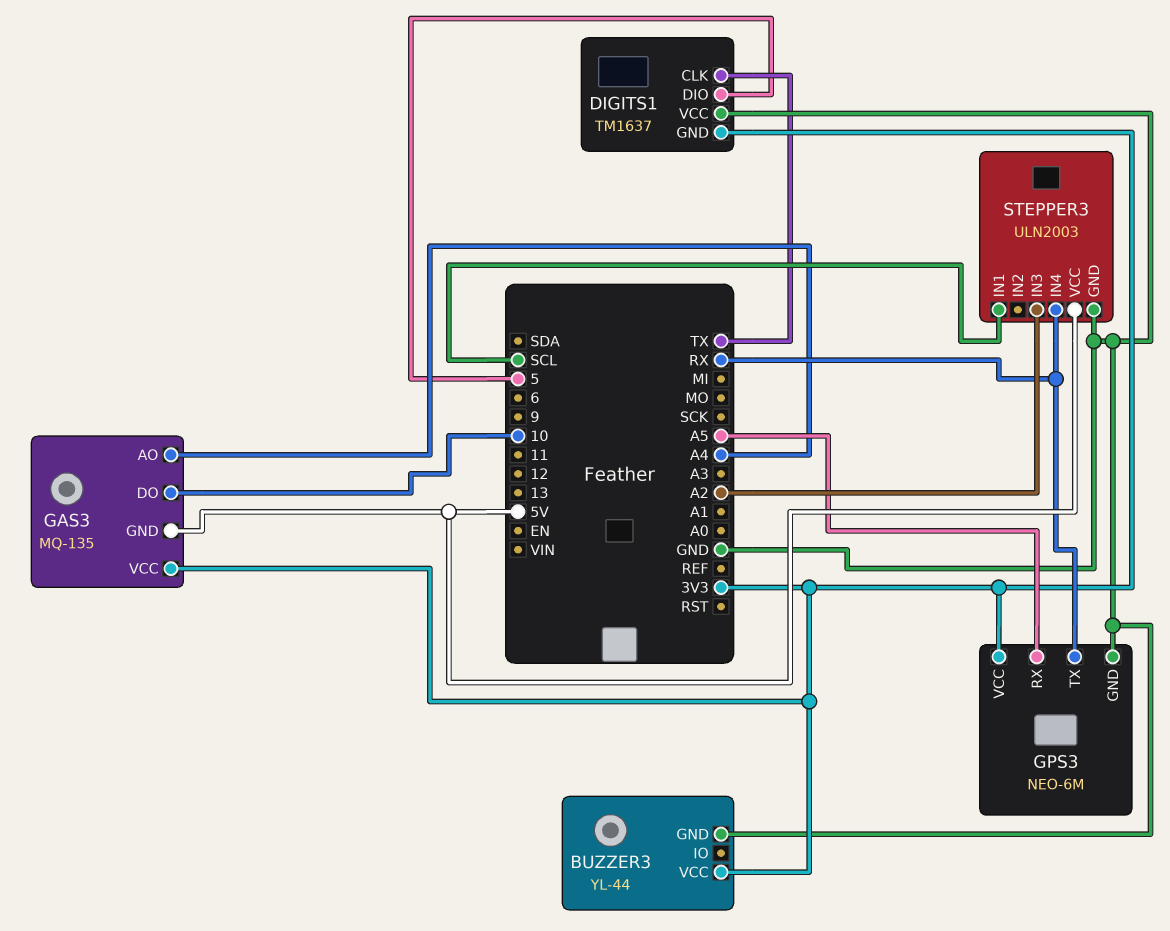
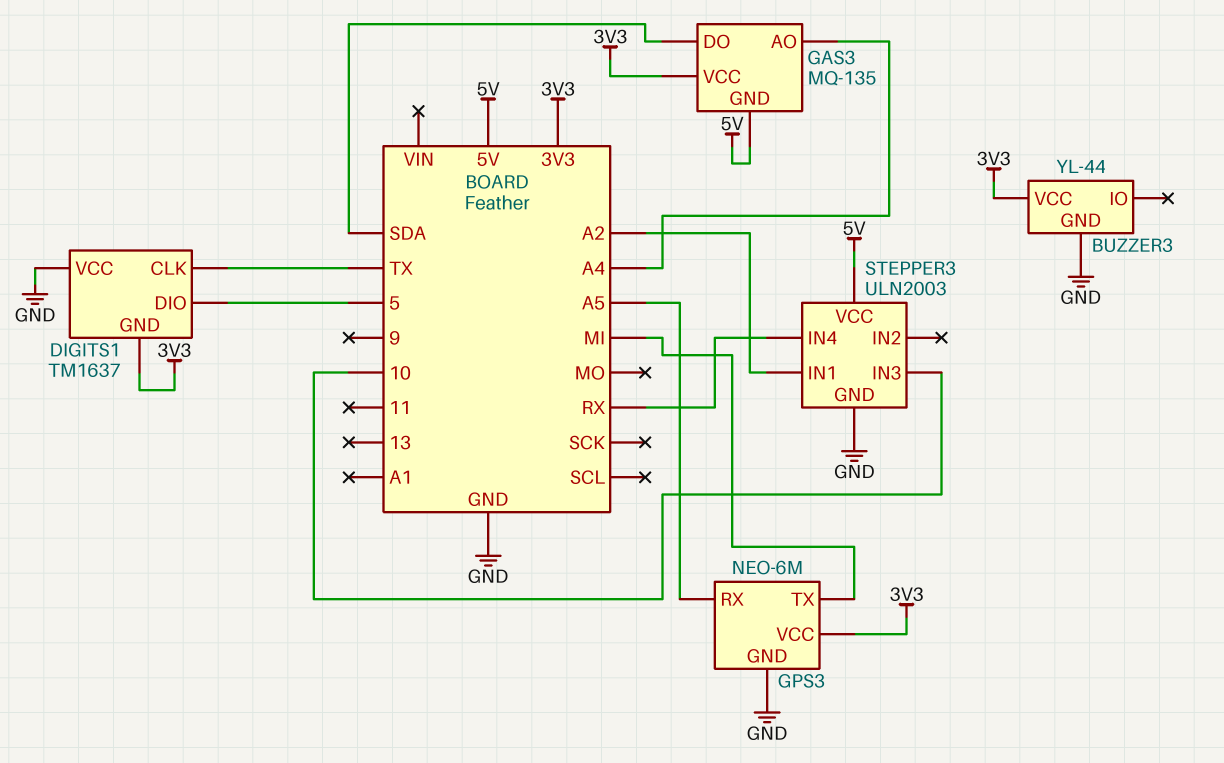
GAS3 pin DO: 10 -> SDA
GPS3 pin TX: RX -> MI
STEPPER3 pin IN1: SCL -> A2
STEPPER3 pin IN3: A2 -> 10

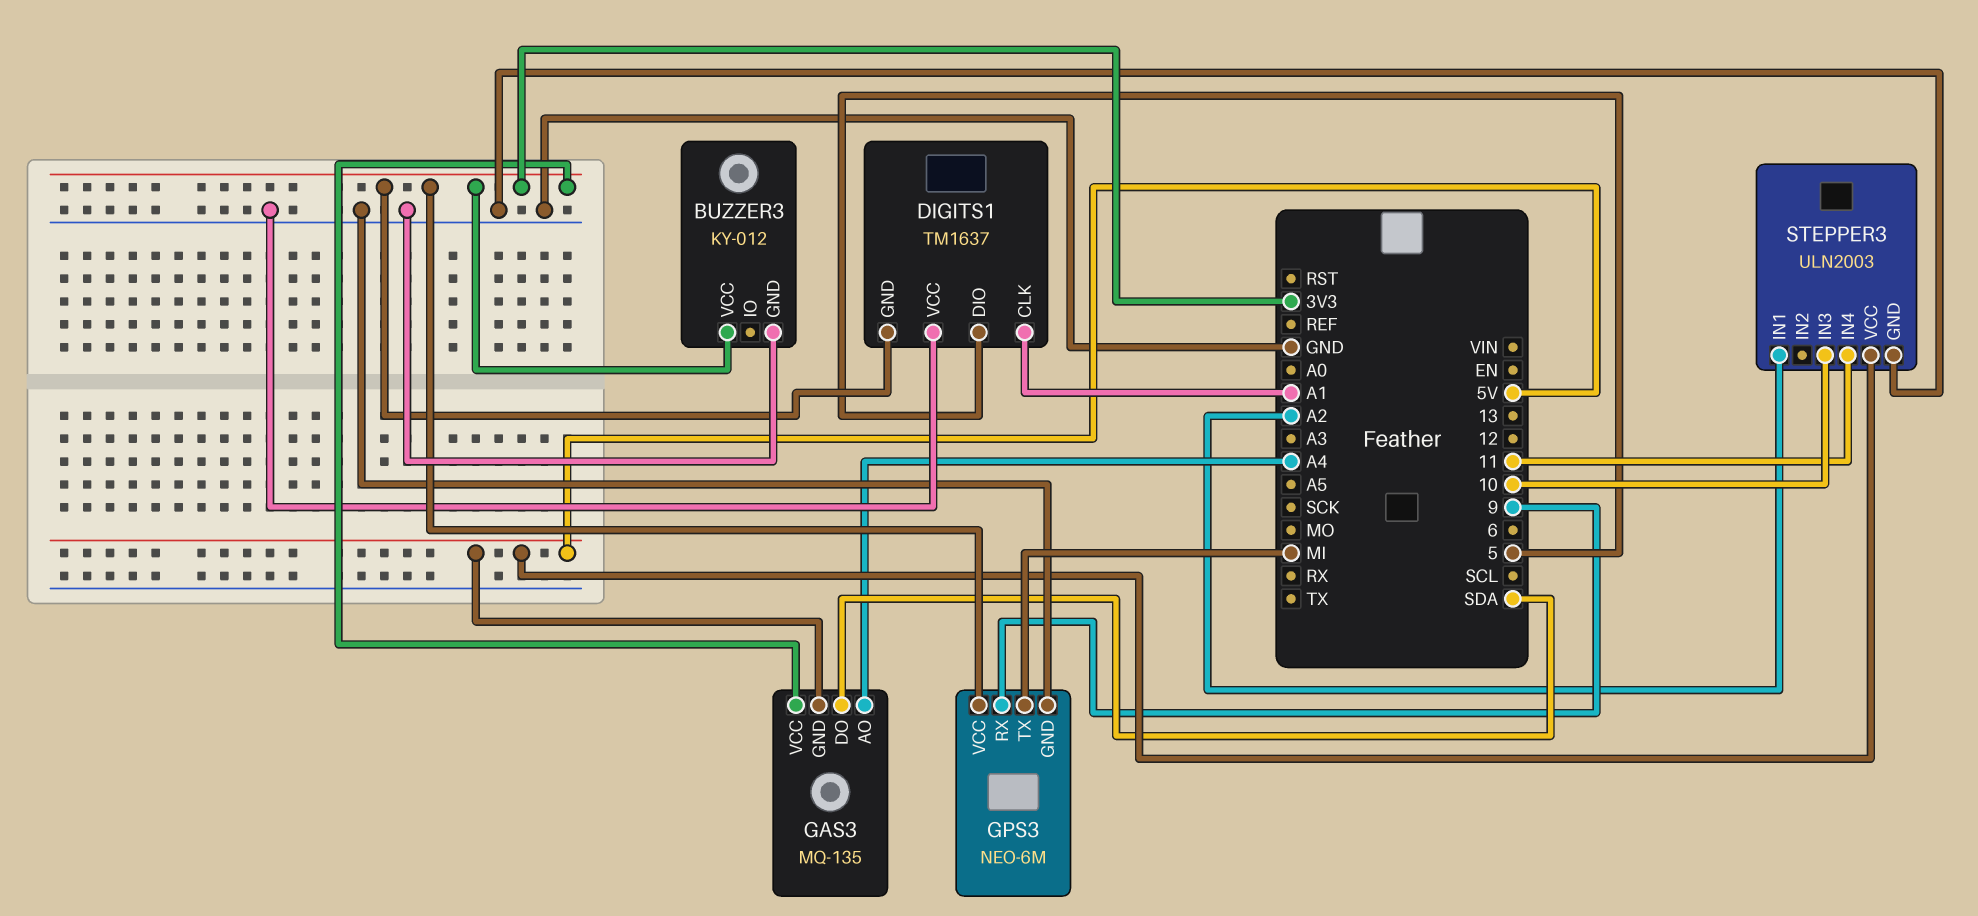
BUZZER3: YL-44 -> KY-012
DIGITS1 pin CLK: TX -> A1
GPS3 pin RX: A5 -> 9
STEPPER3 pin IN4: RX -> 11

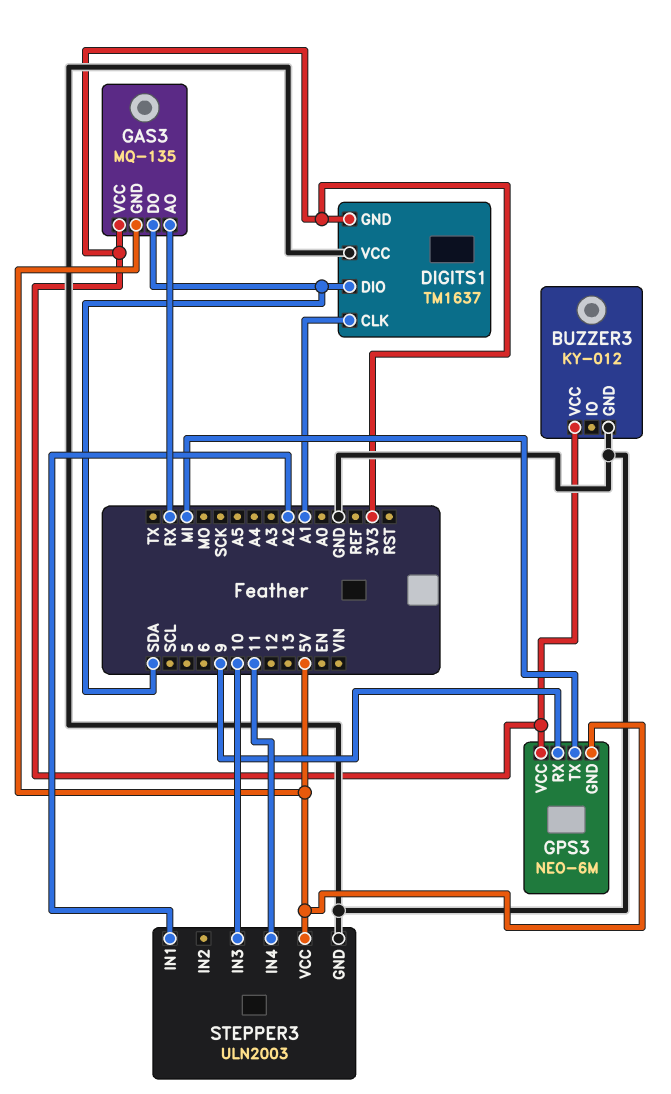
DIGITS1 pin DIO: 5 -> SDA
GAS3 pin AO: A4 -> RX
GPS3 pin GND: GND -> 5V

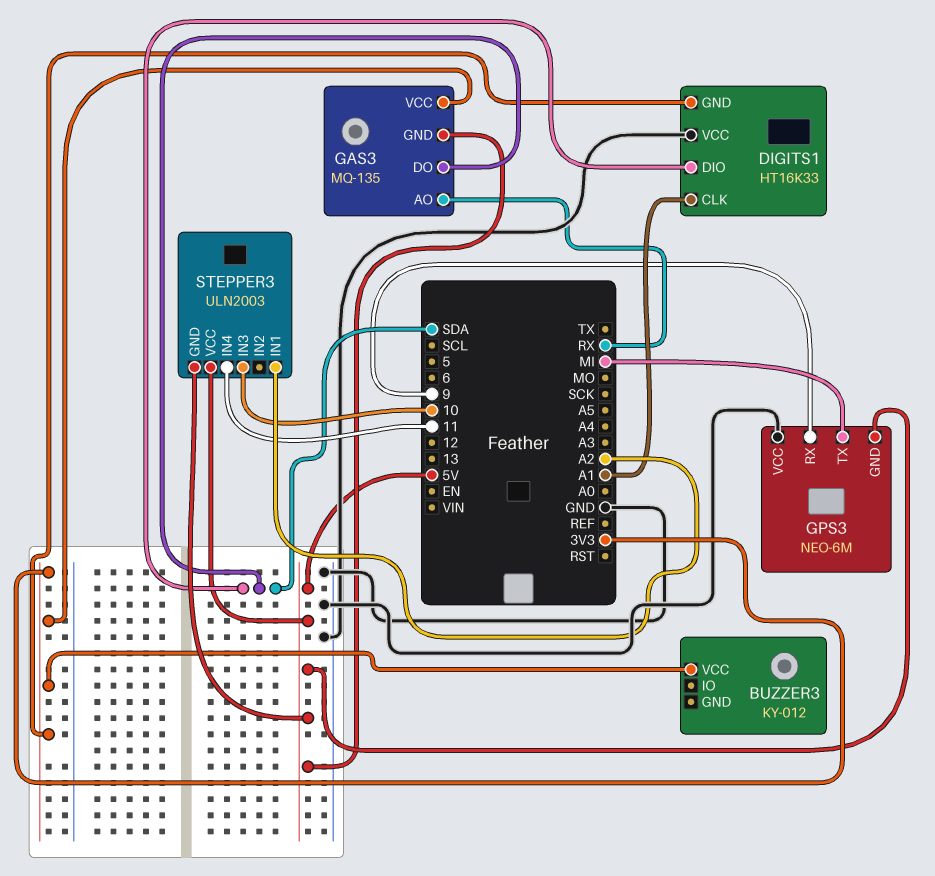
BUZZER3 pin GND: GND -> none
DIGITS1: TM1637 -> HT16K33
GPS3 pin VCC: 3V3 -> GND
STEPPER3 pin GND: GND -> 5V

